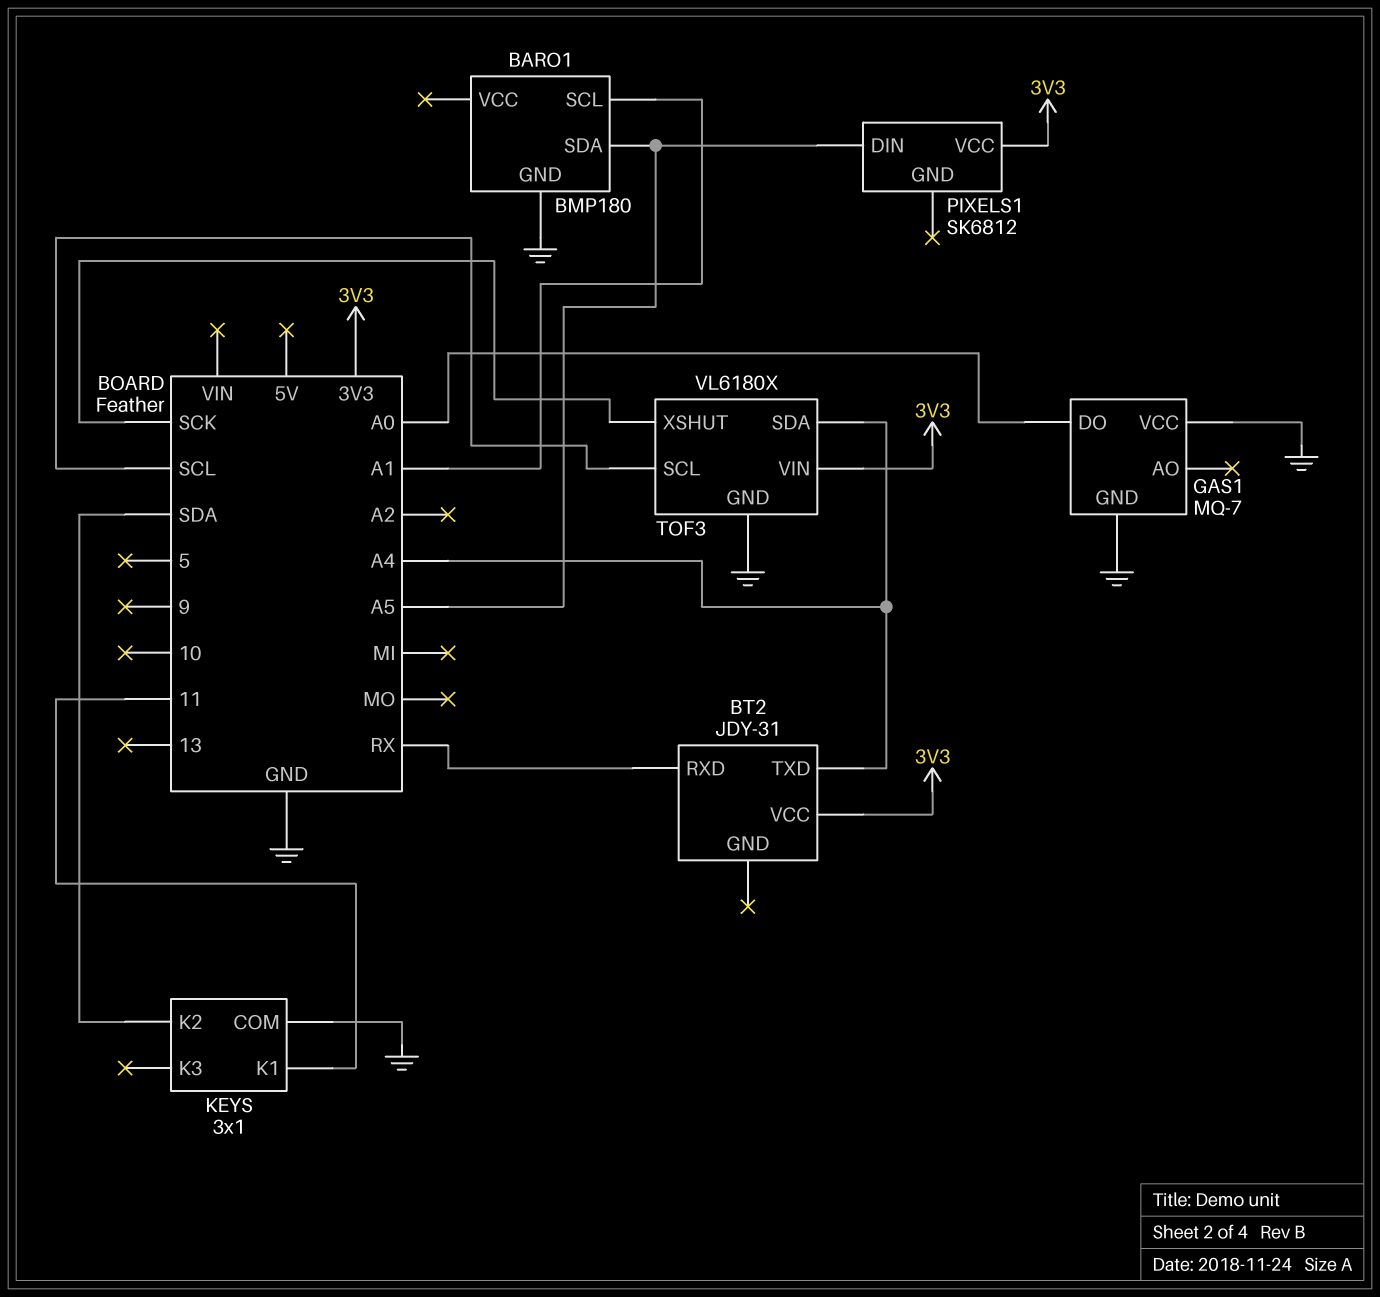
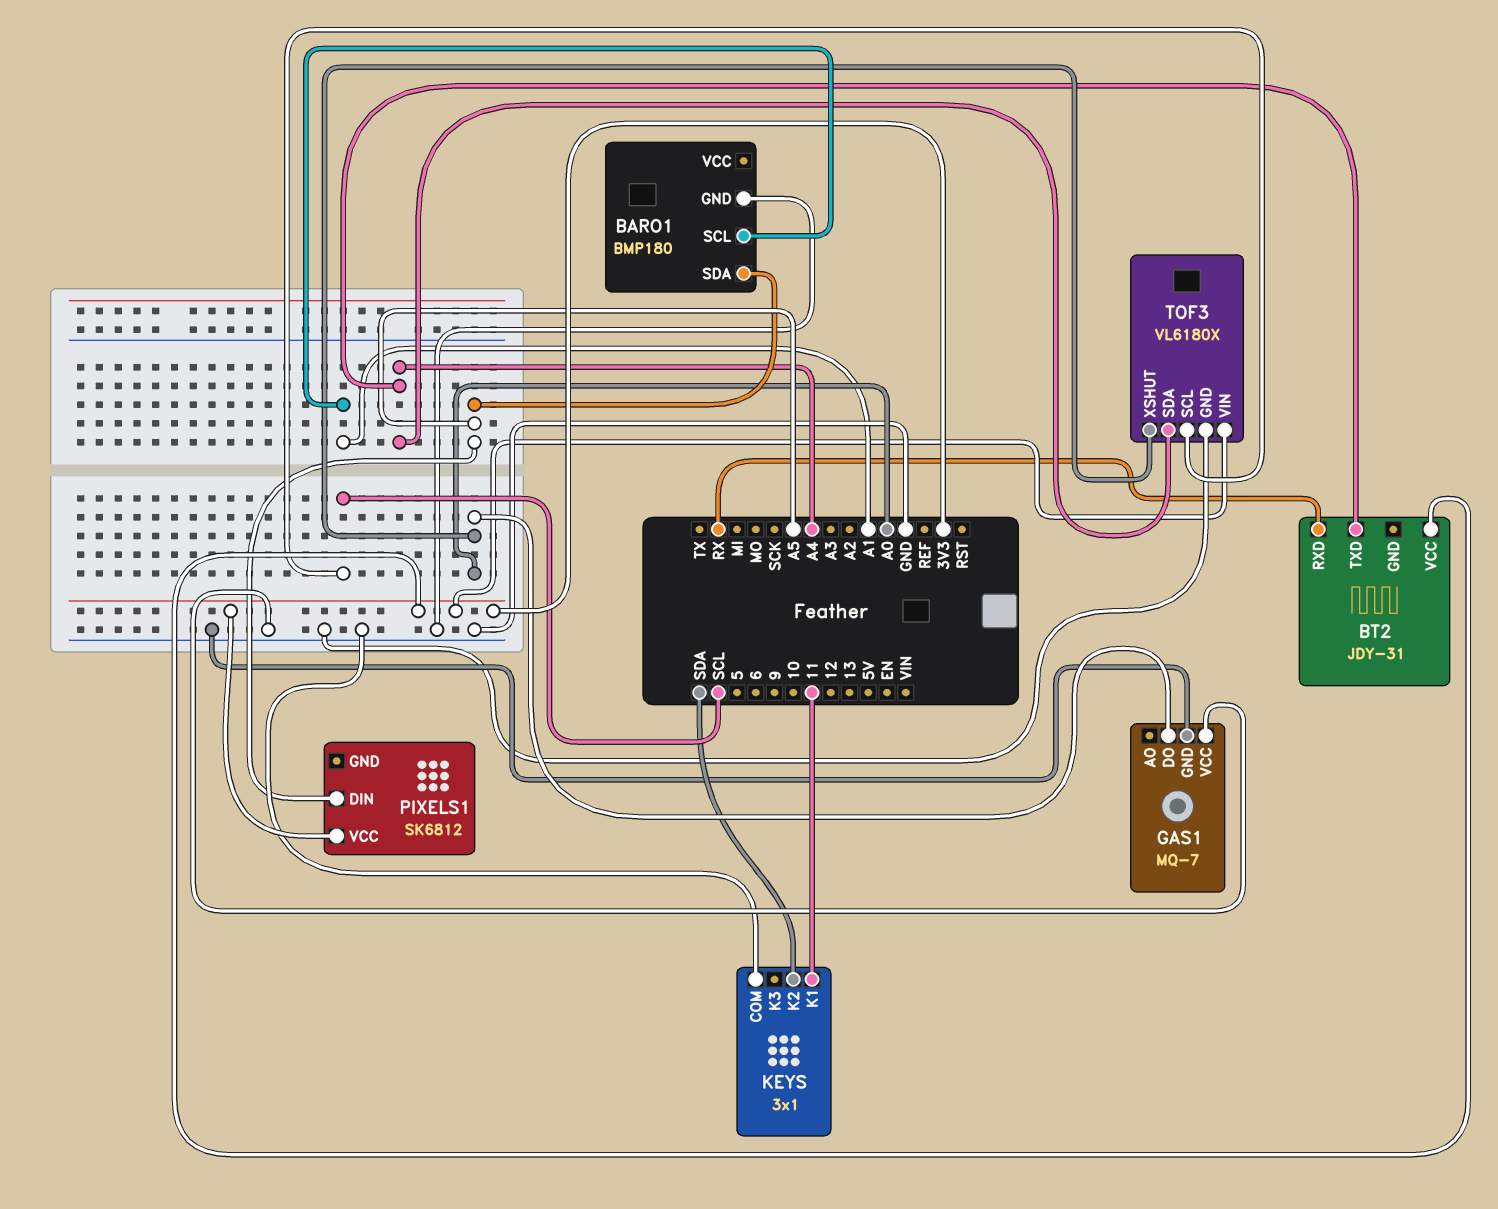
TOF3 pin XSHUT: SCK -> A0

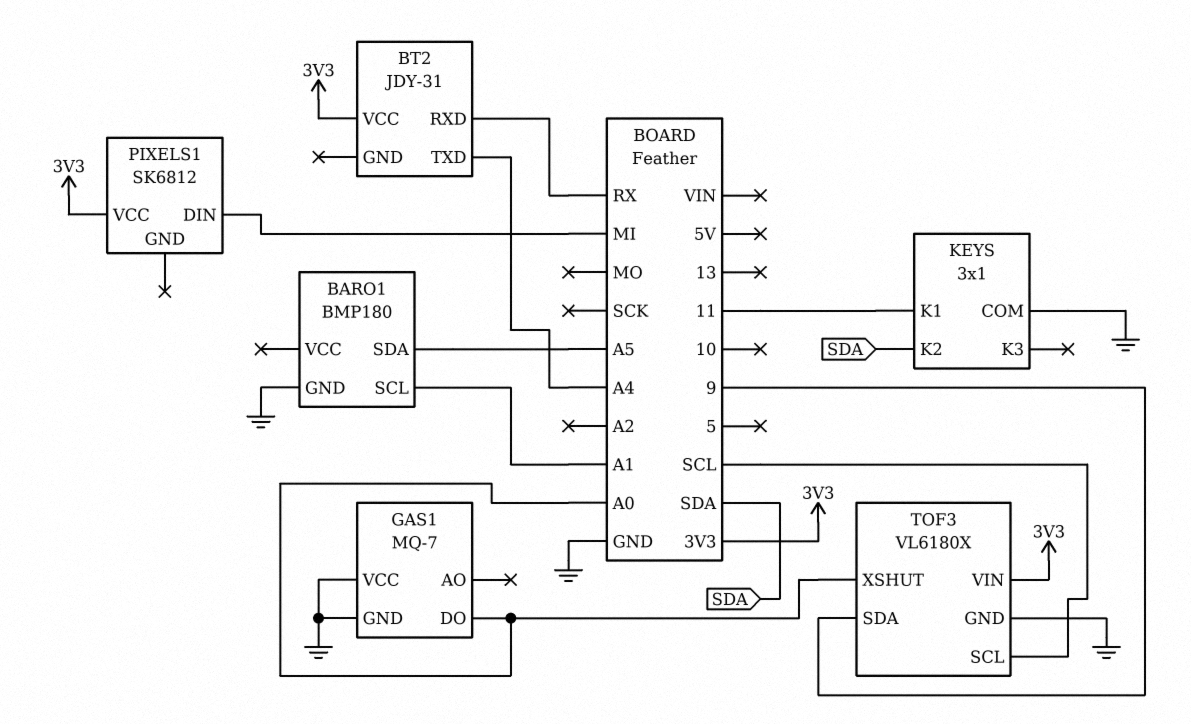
PIXELS1 pin DIN: A5 -> MI
TOF3 pin SDA: A4 -> 9

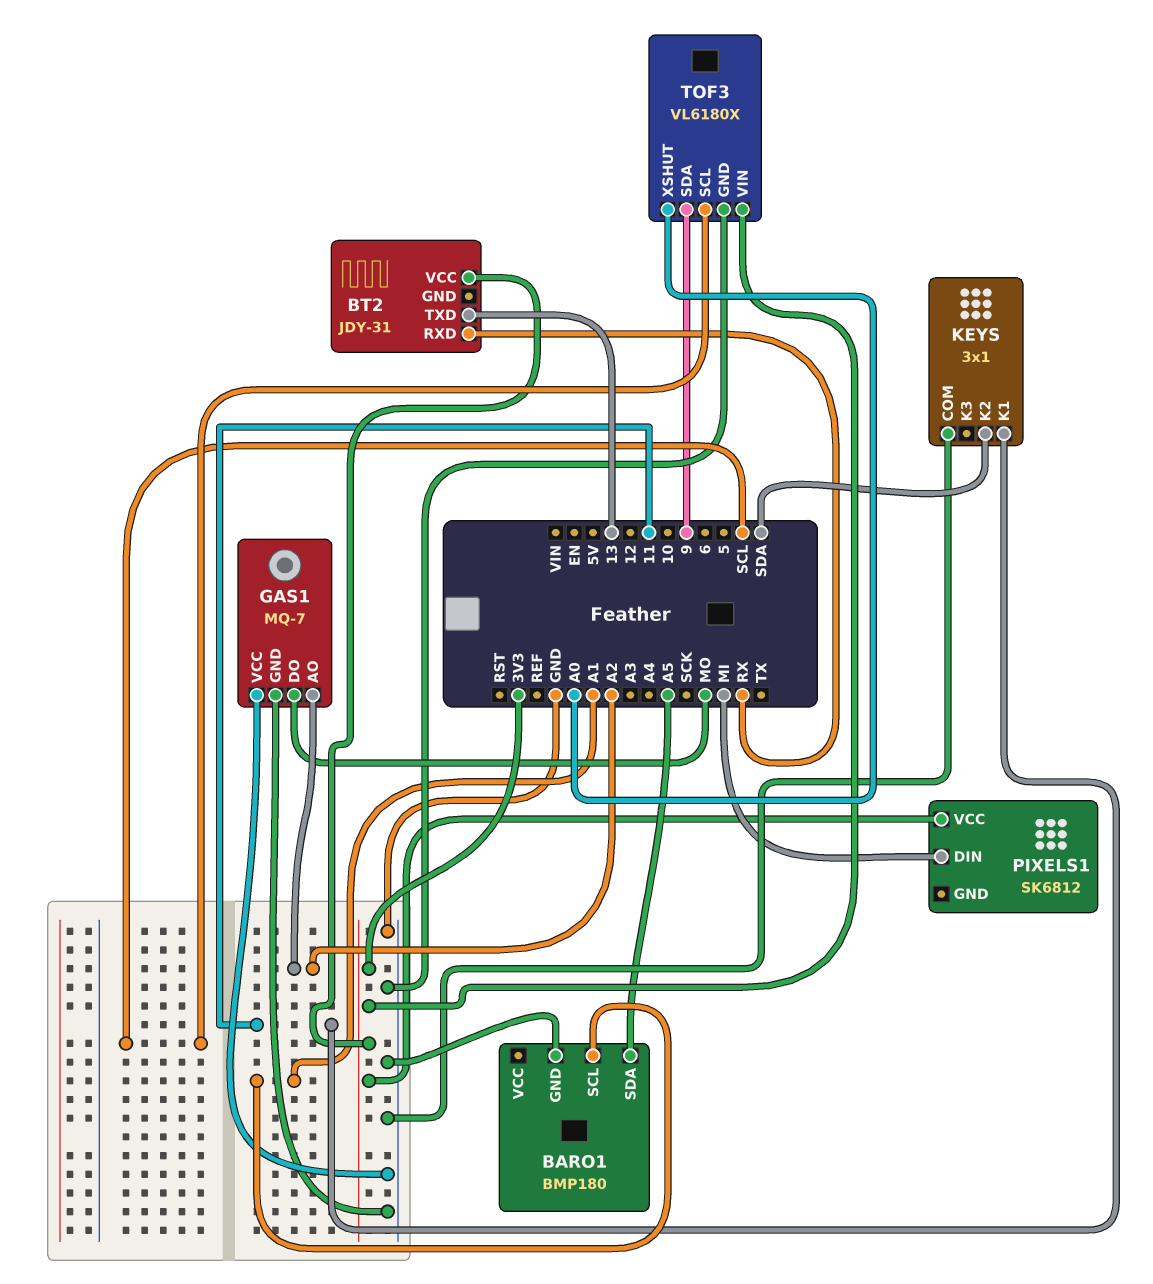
BT2 pin TXD: A4 -> 13
GAS1 pin AO: none -> A2
GAS1 pin DO: A0 -> MO

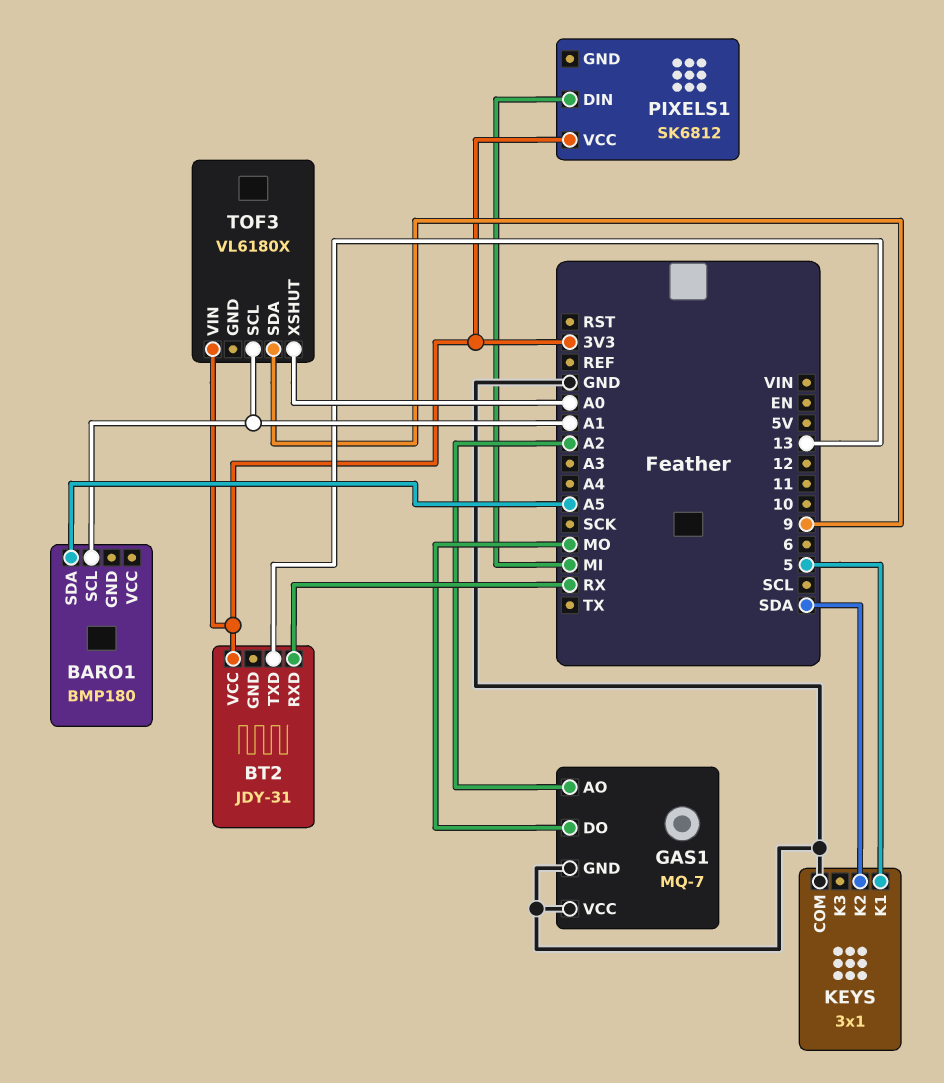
BARO1 pin GND: GND -> none
KEYS pin K1: 11 -> 5
TOF3 pin GND: GND -> none
TOF3 pin SCL: SCL -> A1

